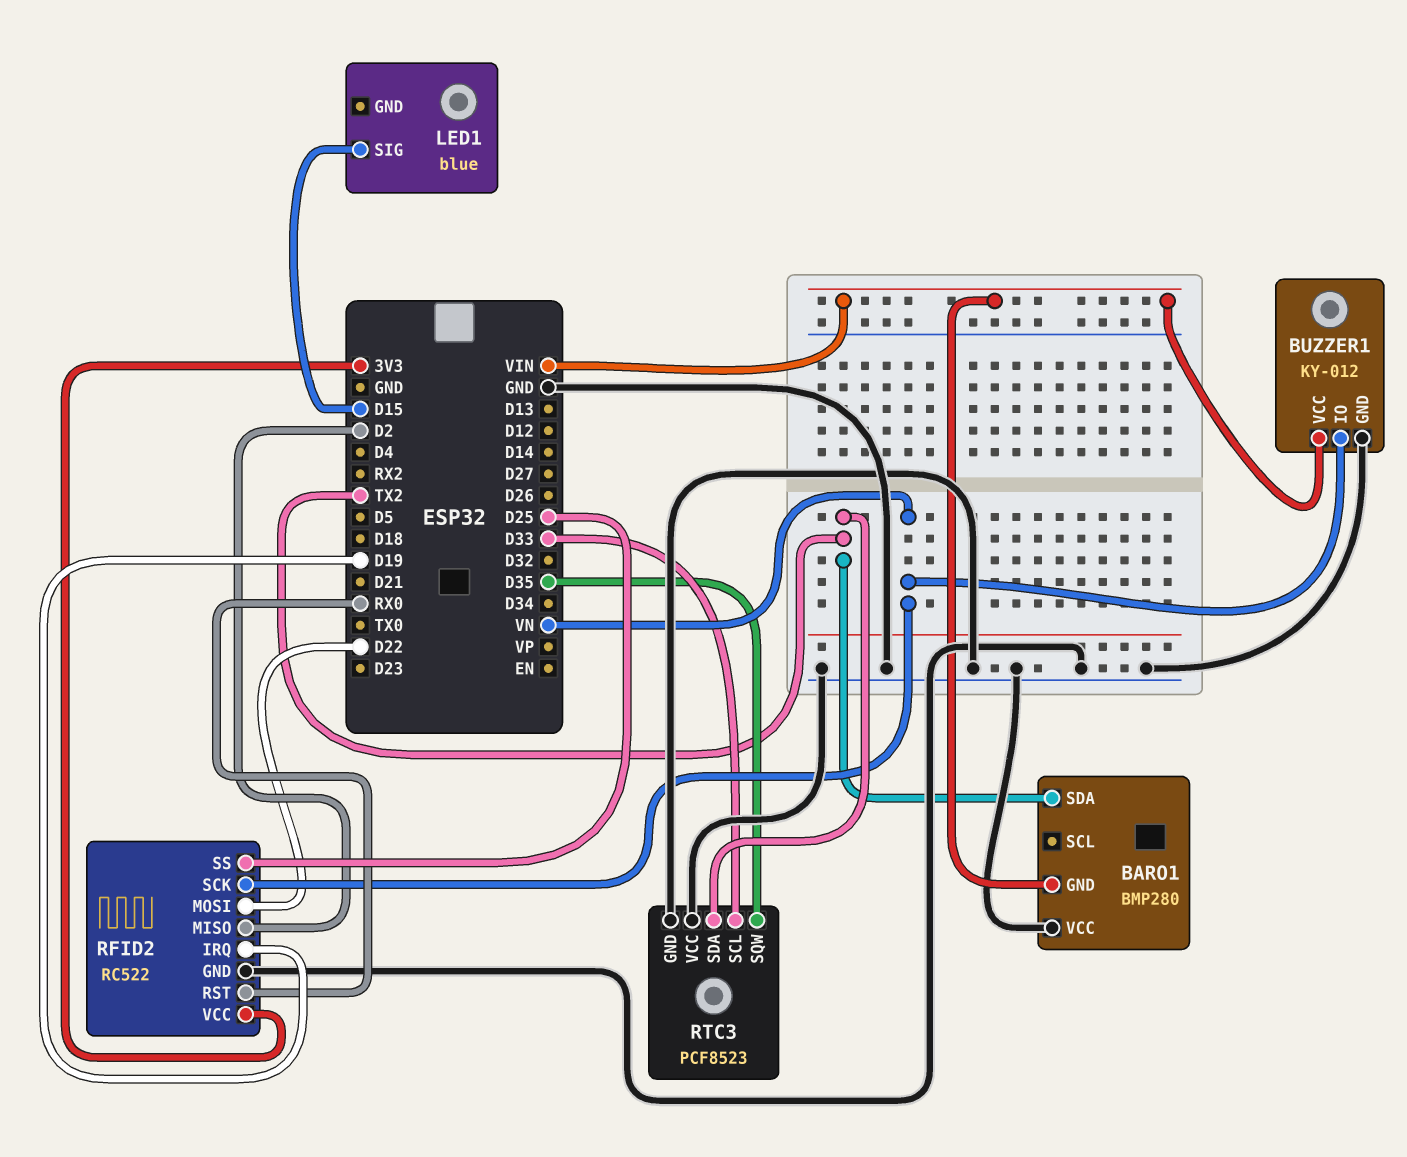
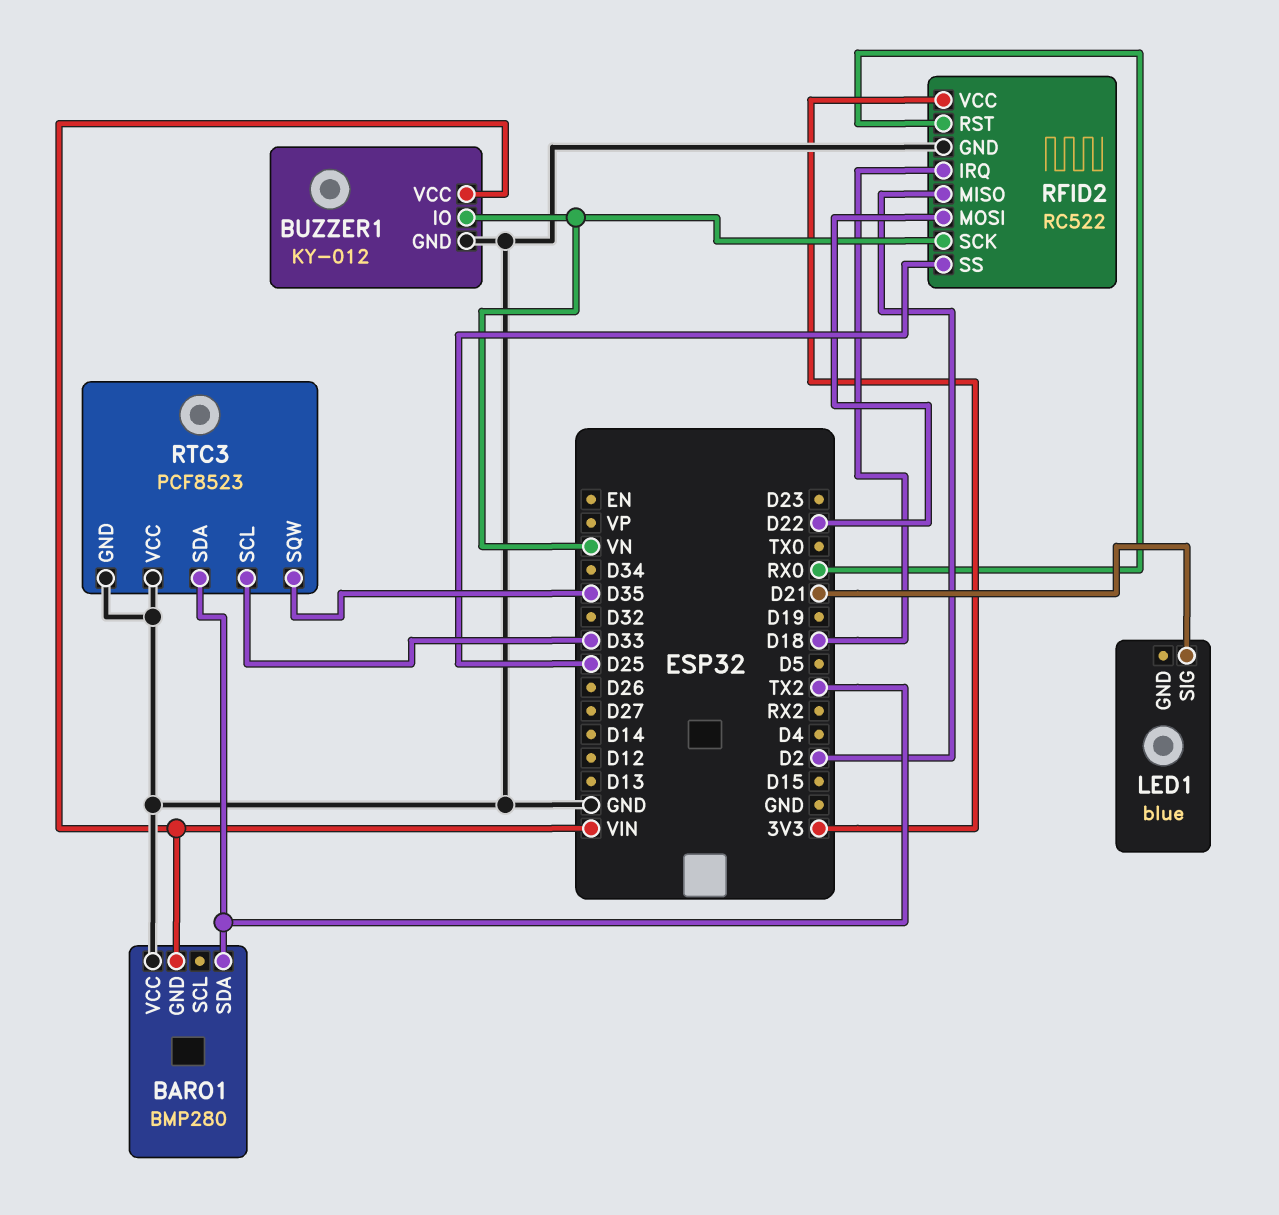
LED1 pin SIG: D15 -> D21
RFID2 pin IRQ: D19 -> D18

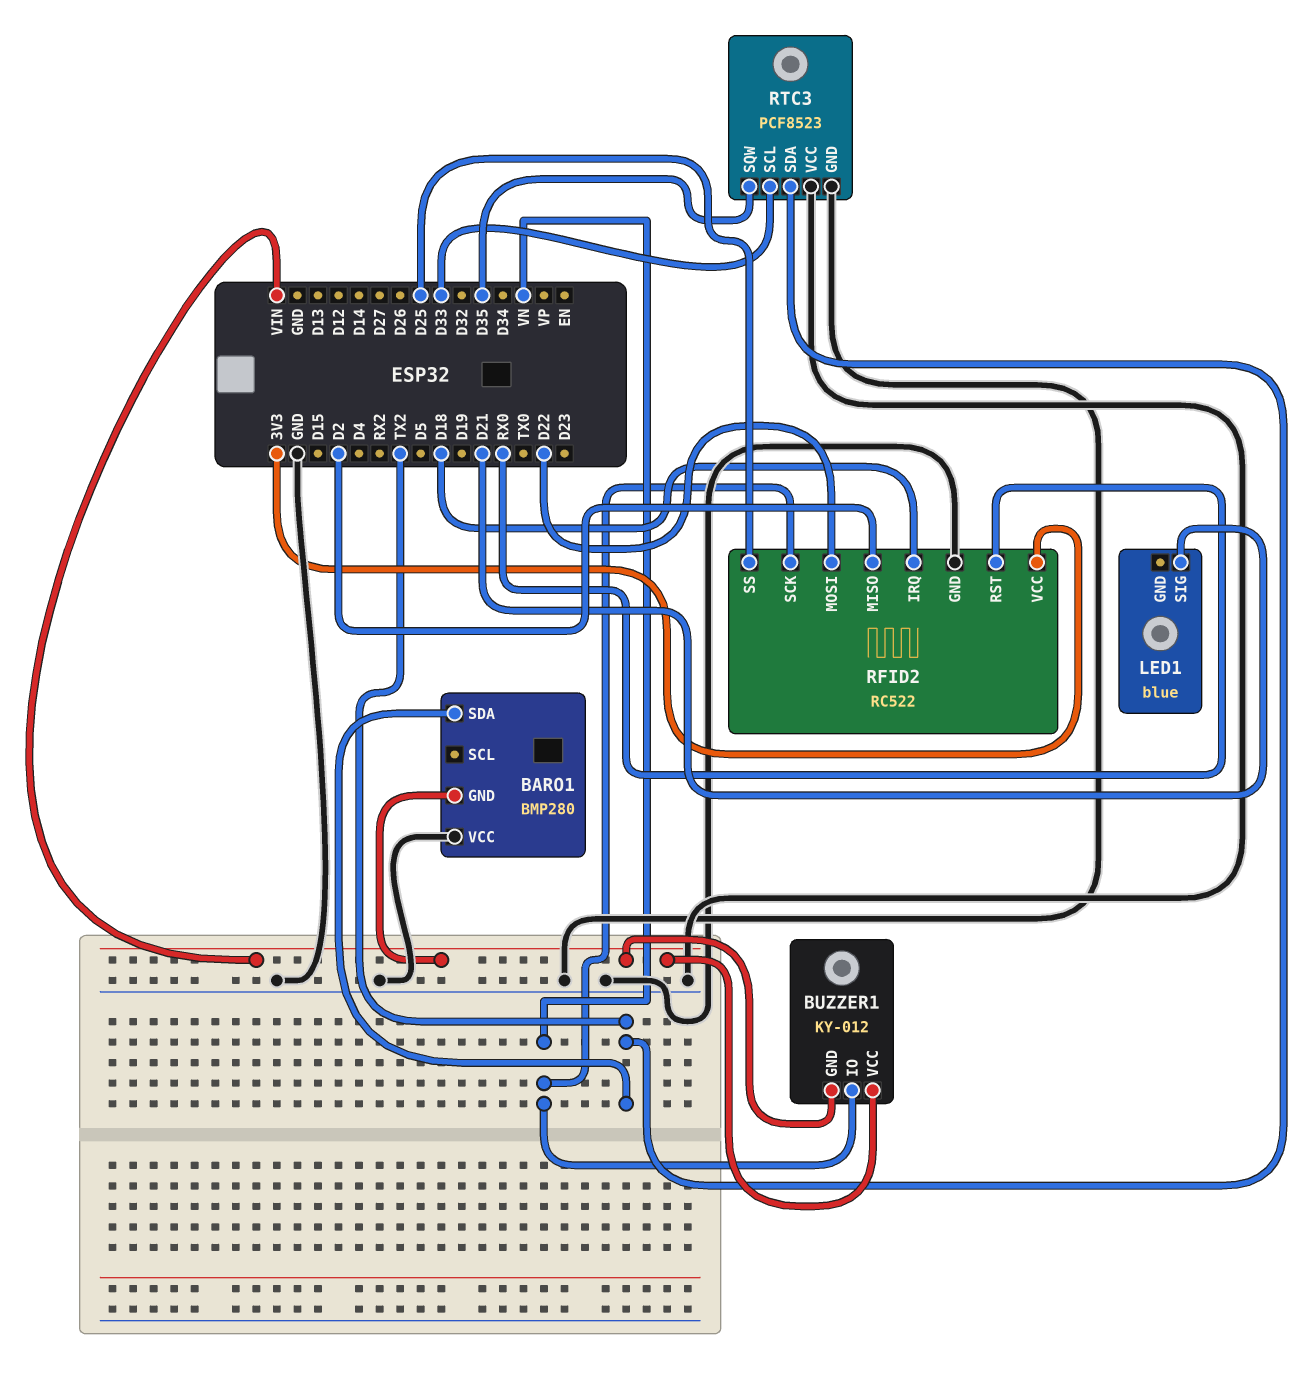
BUZZER1 pin GND: GND -> VIN

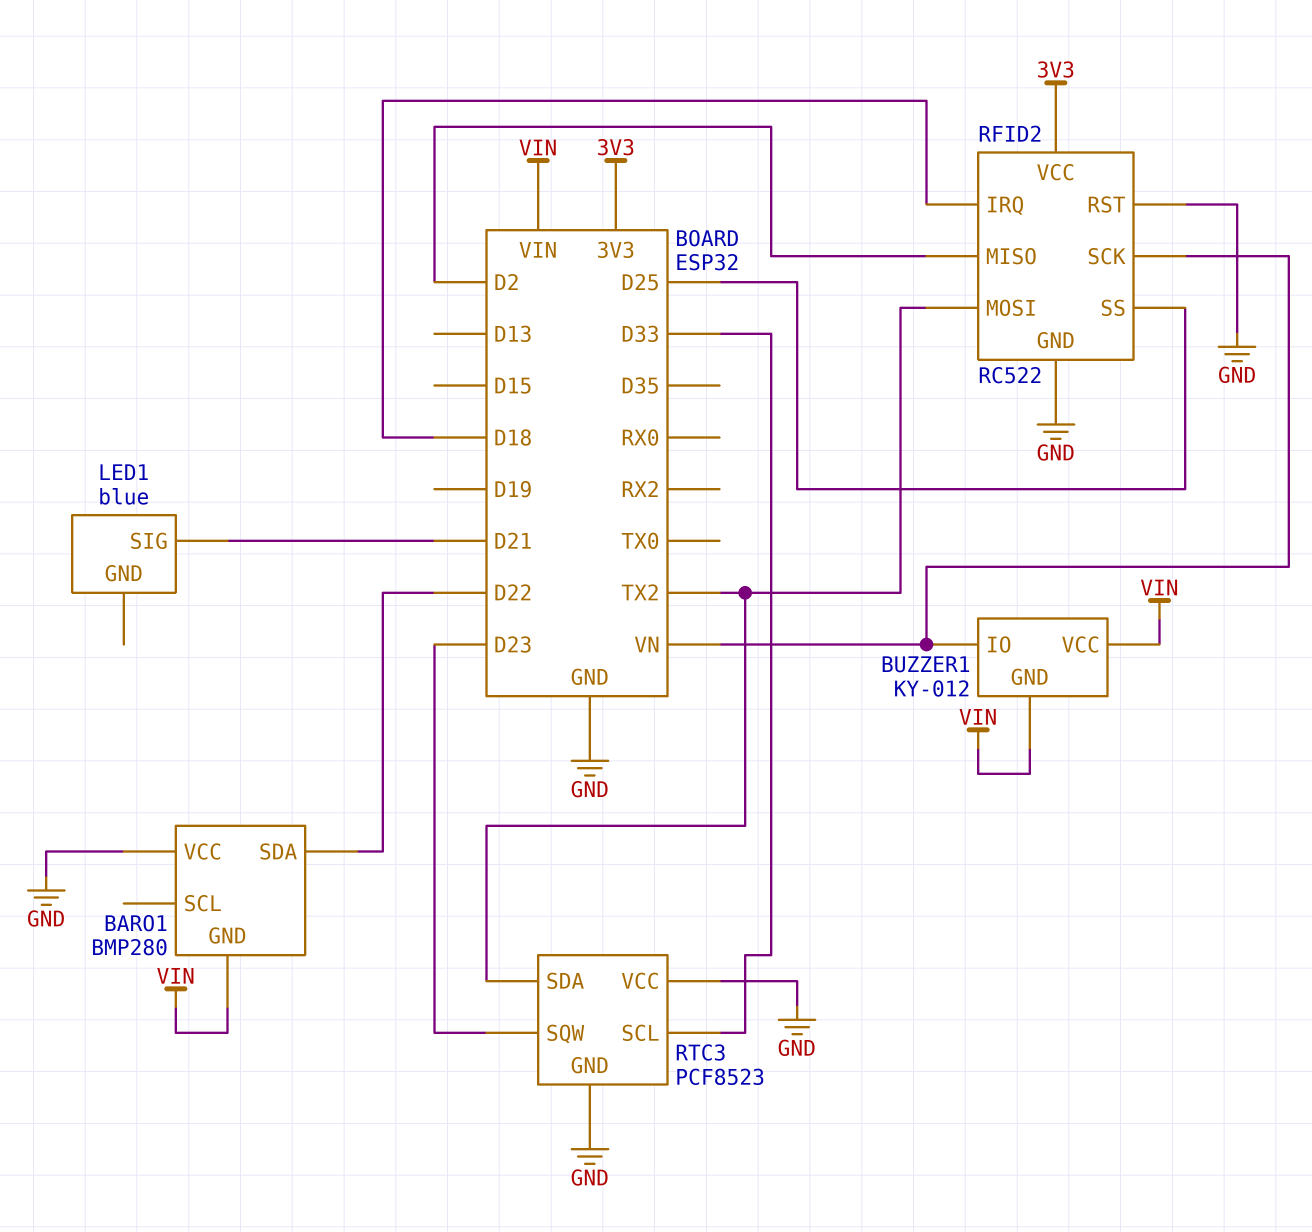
BARO1 pin SDA: TX2 -> D22
RFID2 pin MOSI: D22 -> TX2
RFID2 pin RST: RX0 -> GND
RTC3 pin SQW: D35 -> D23

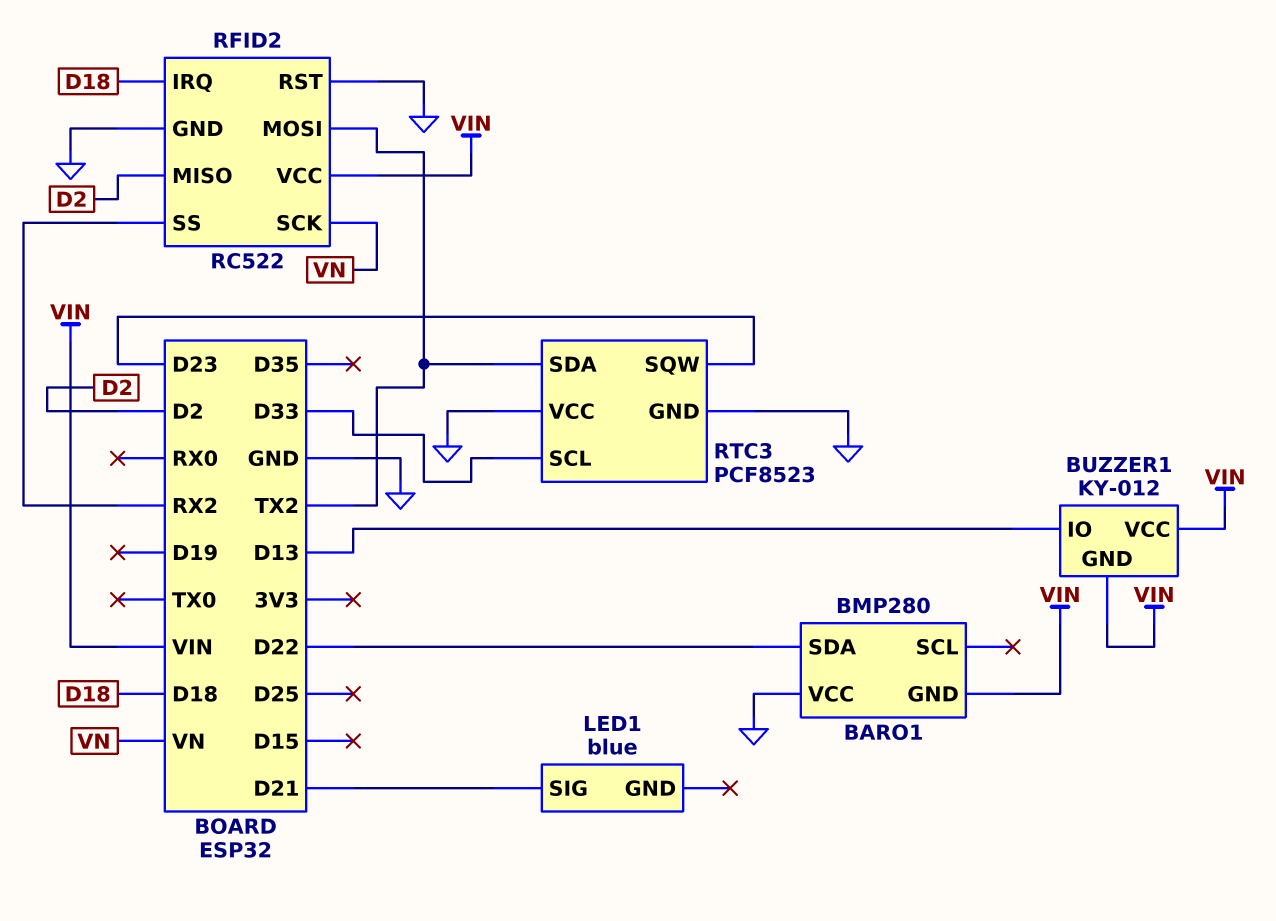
BUZZER1 pin IO: VN -> D13
RFID2 pin SS: D25 -> RX2
RFID2 pin VCC: 3V3 -> VIN

